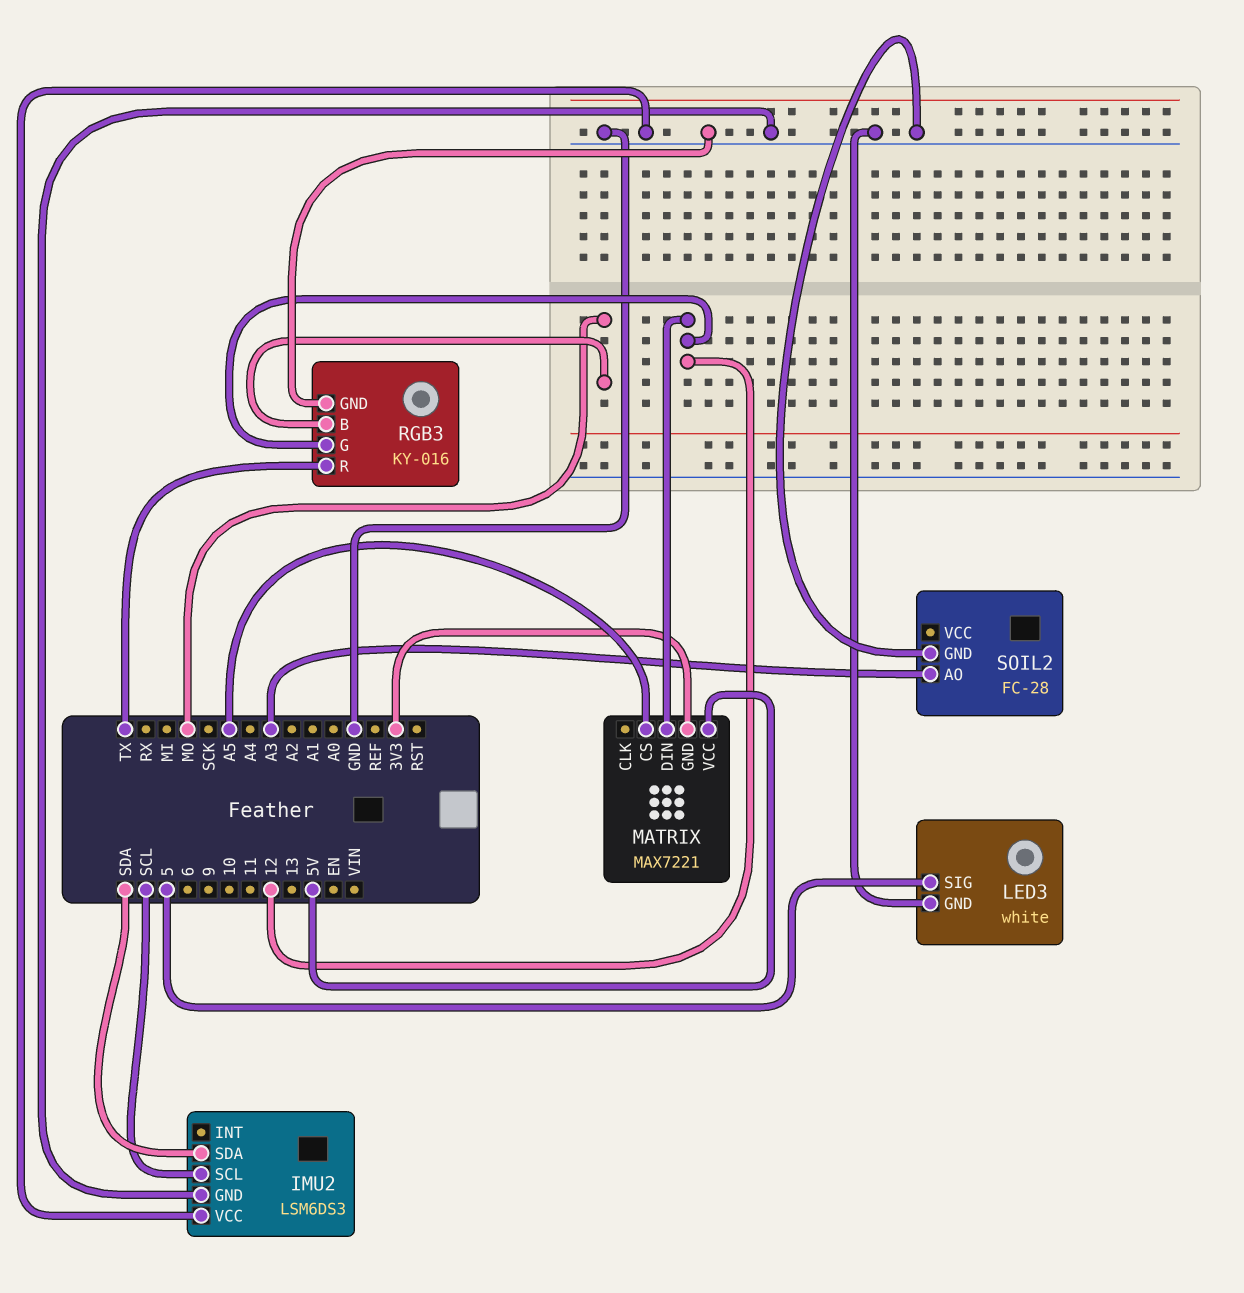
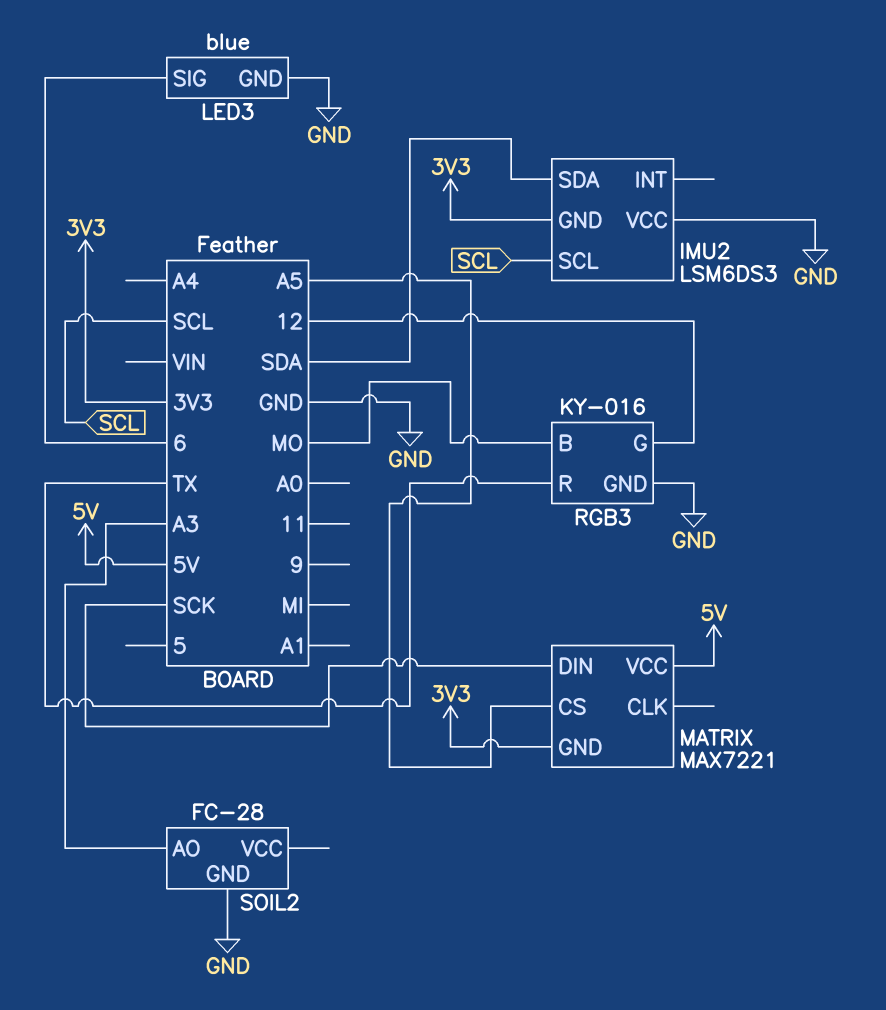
IMU2 pin GND: GND -> 3V3
LED3: white -> blue
LED3 pin SIG: 5 -> 6
MATRIX pin DIN: 12 -> SCK

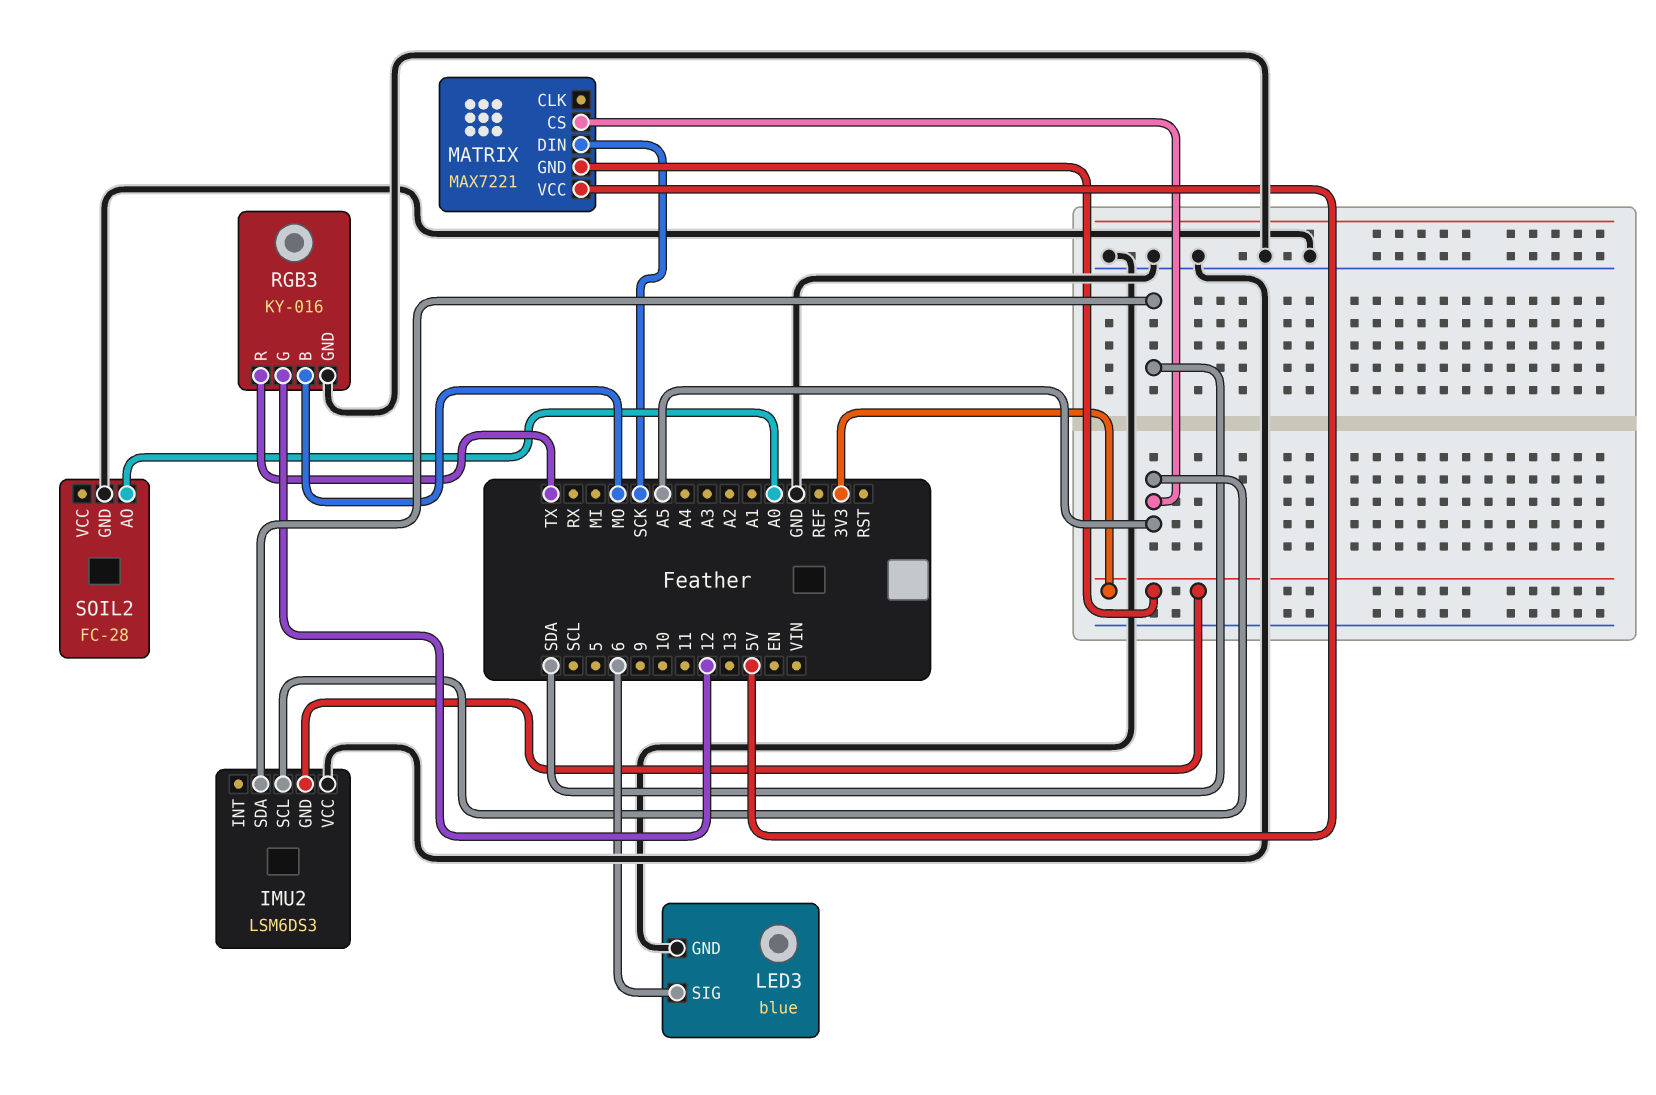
IMU2 pin SCL: SCL -> A5
SOIL2 pin AO: A3 -> A0

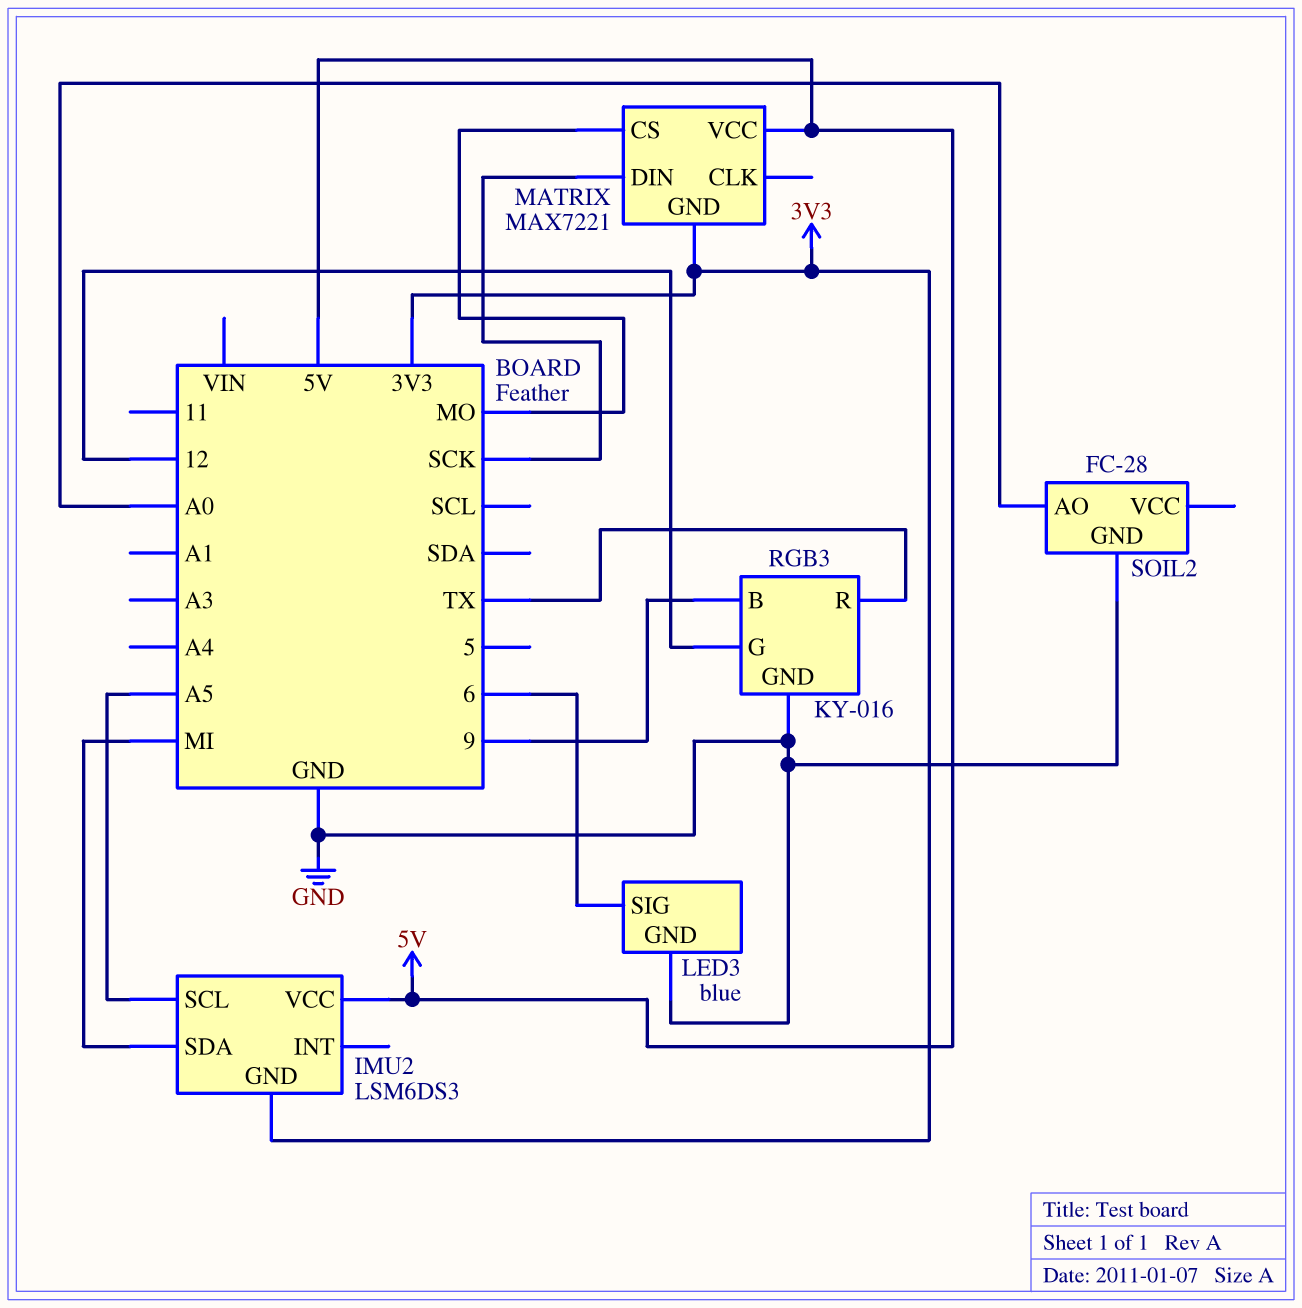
IMU2 pin SDA: SDA -> MI
IMU2 pin VCC: GND -> 5V
MATRIX pin CS: A5 -> MO
RGB3 pin B: MO -> 9

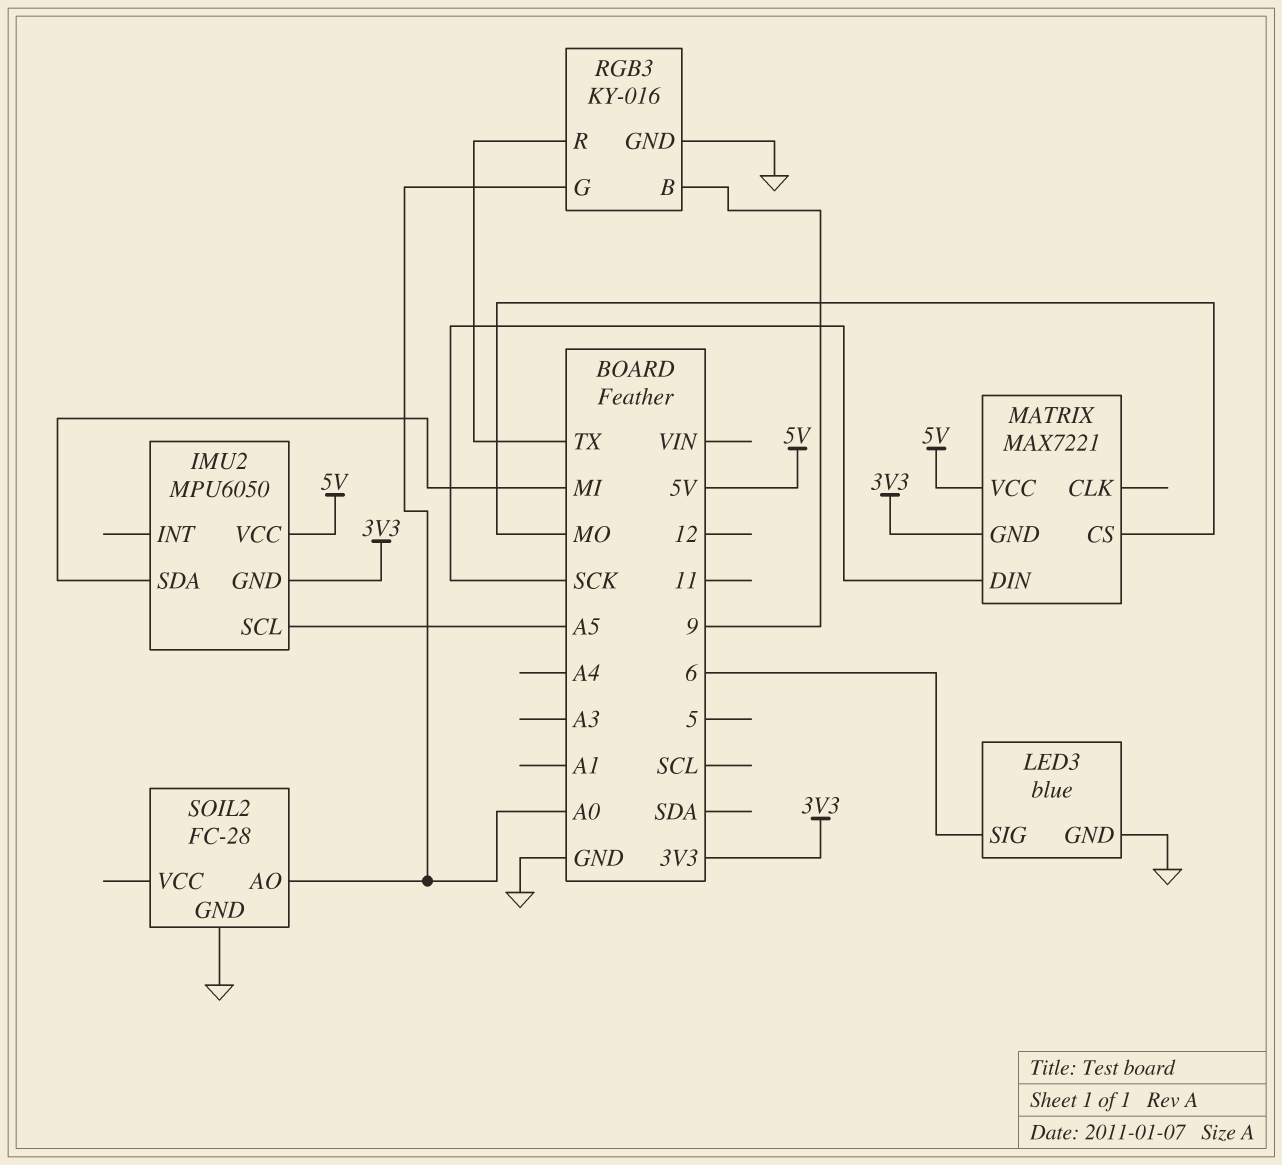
IMU2: LSM6DS3 -> MPU6050
RGB3 pin G: 12 -> A0

